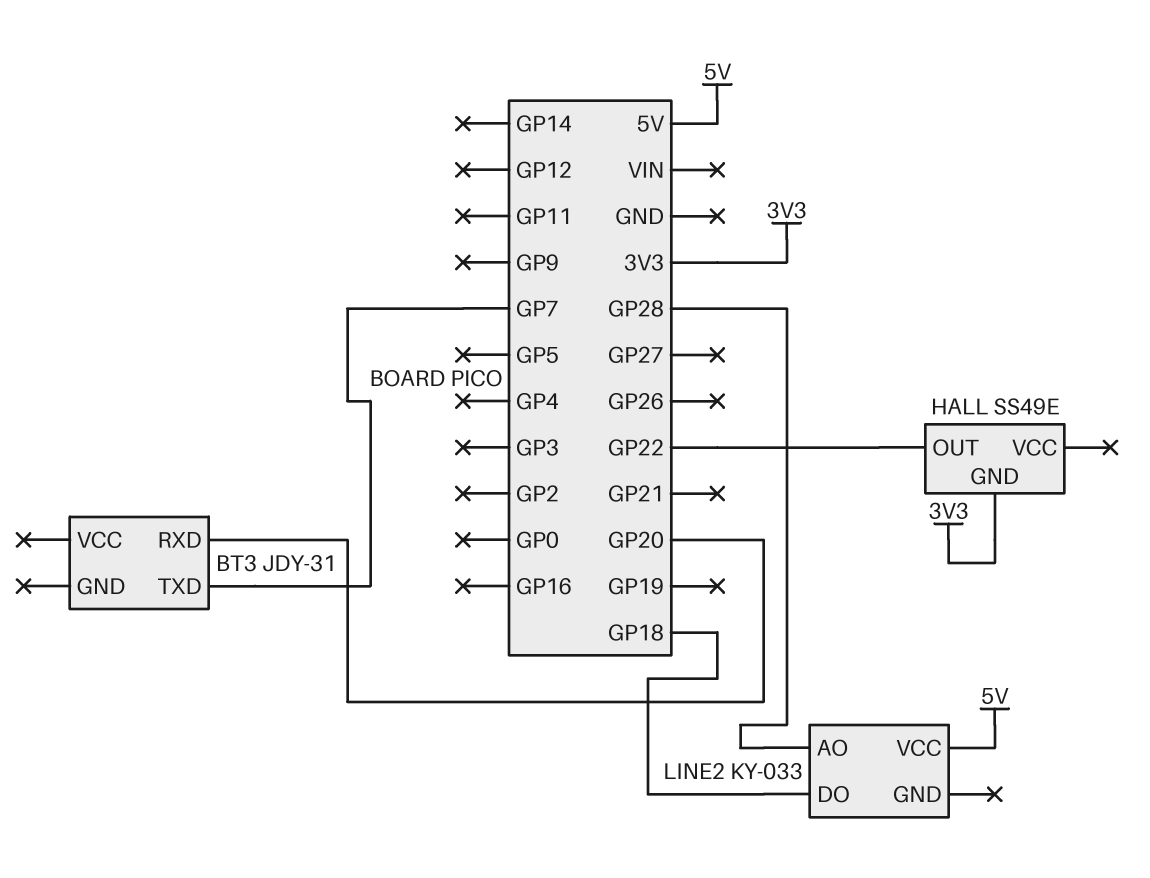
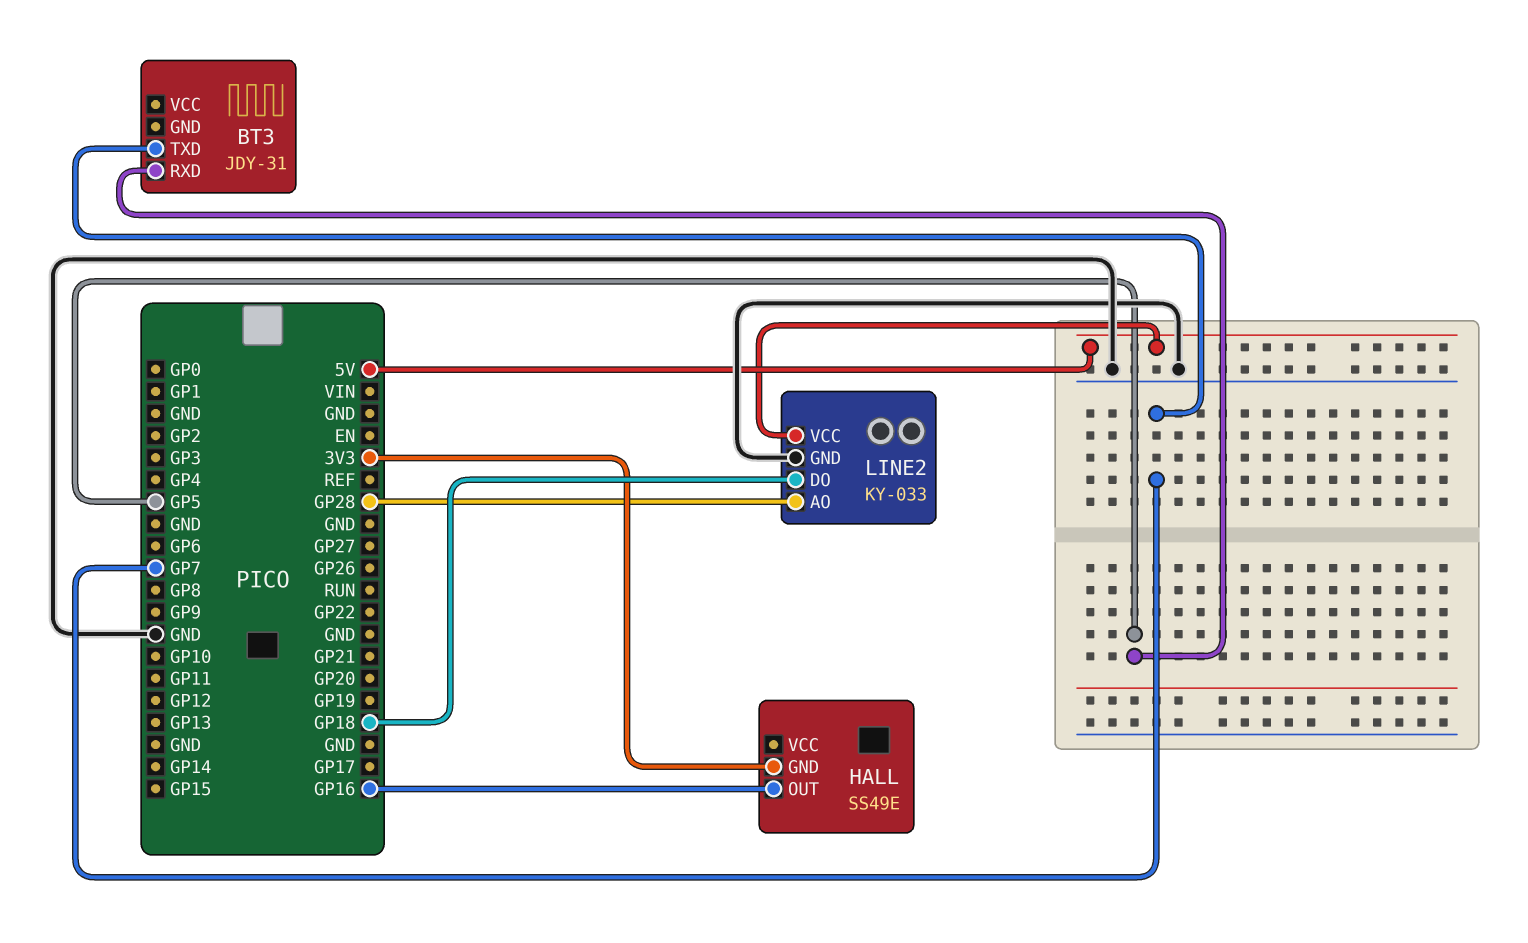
BT3 pin RXD: GP20 -> GP5
HALL pin OUT: GP22 -> GP16
LINE2 pin GND: none -> GND

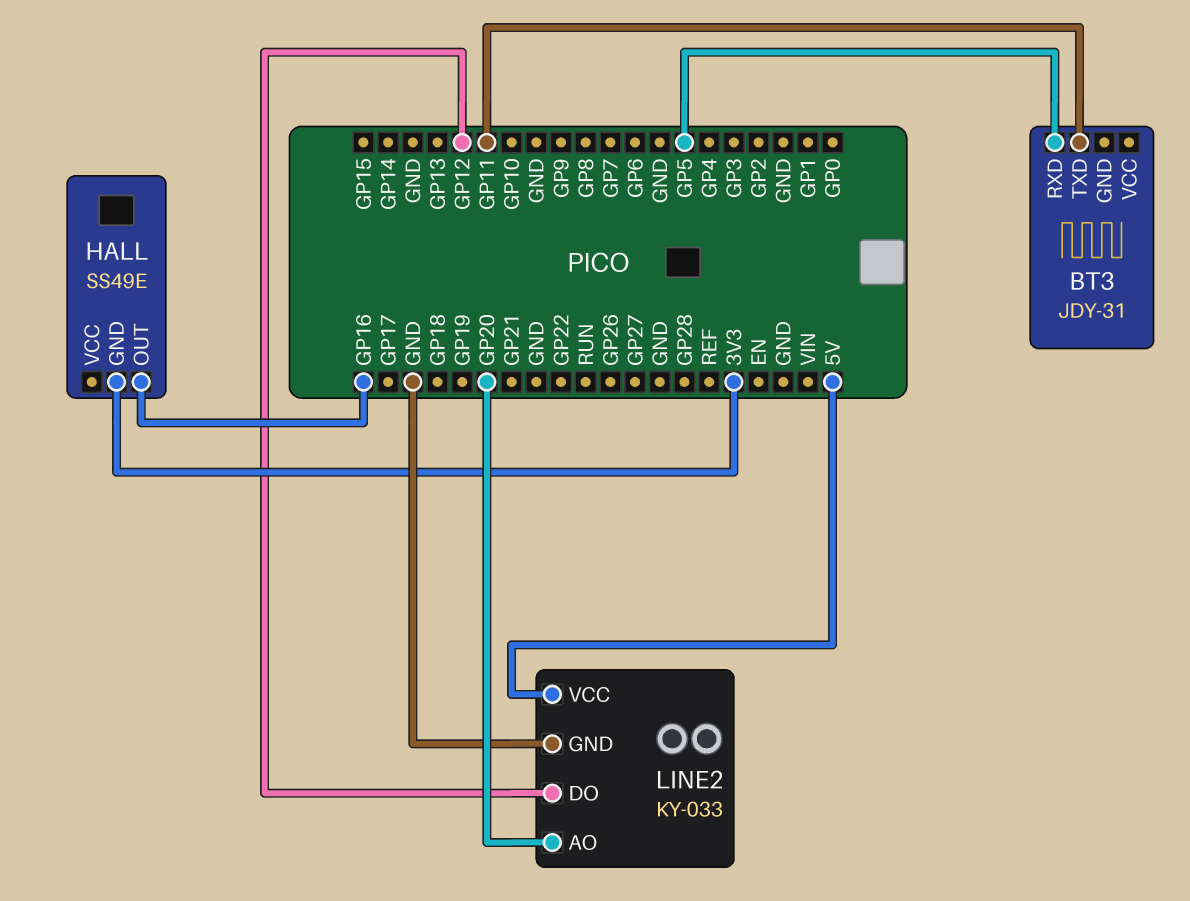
BT3 pin TXD: GP7 -> GP11
LINE2 pin AO: GP28 -> GP20
LINE2 pin DO: GP18 -> GP12

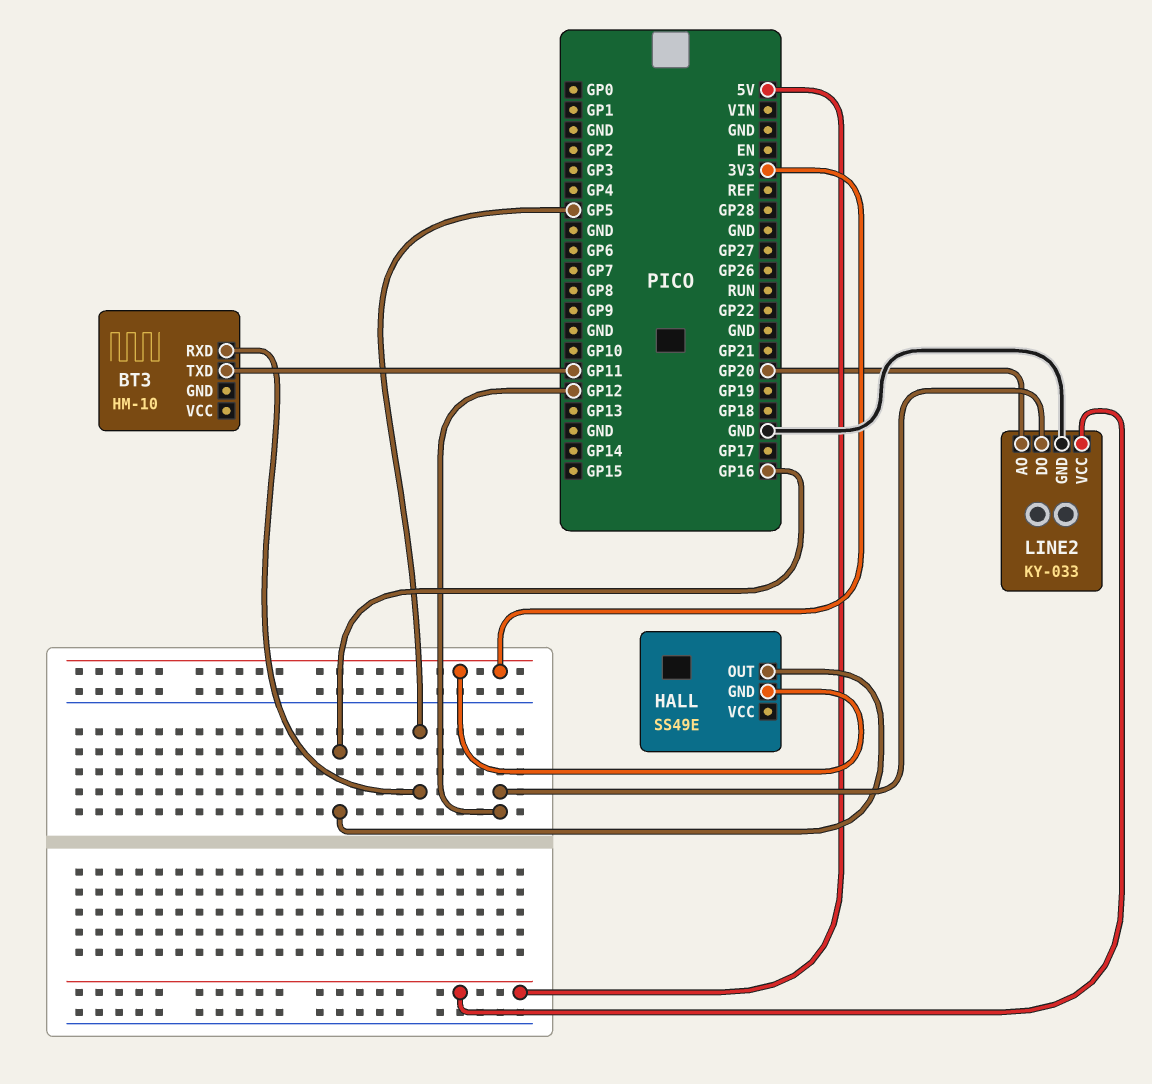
BT3: JDY-31 -> HM-10

